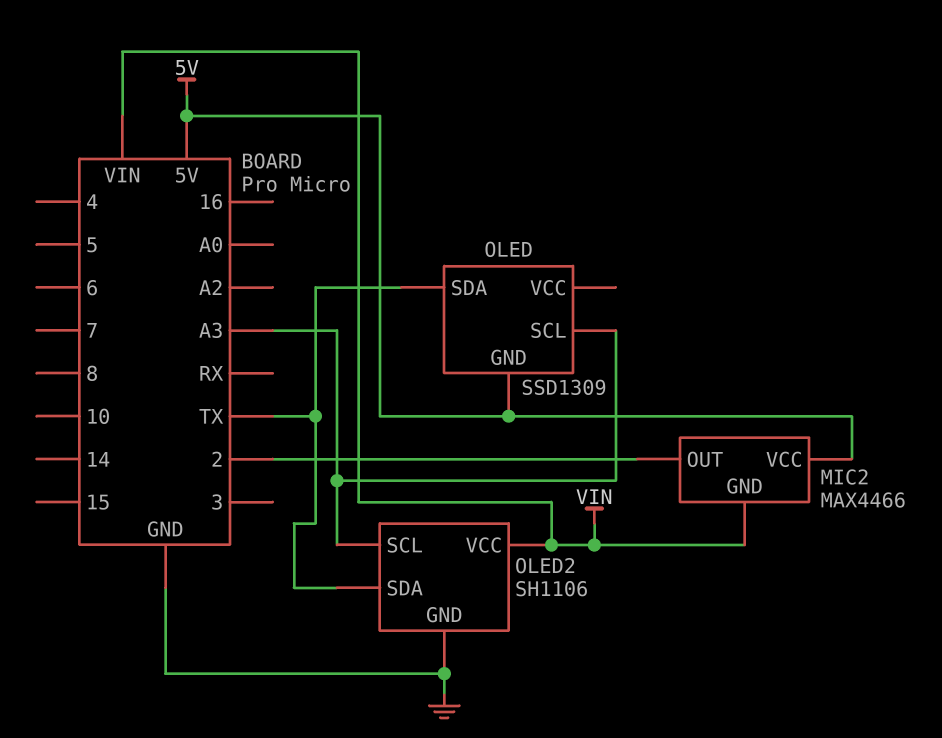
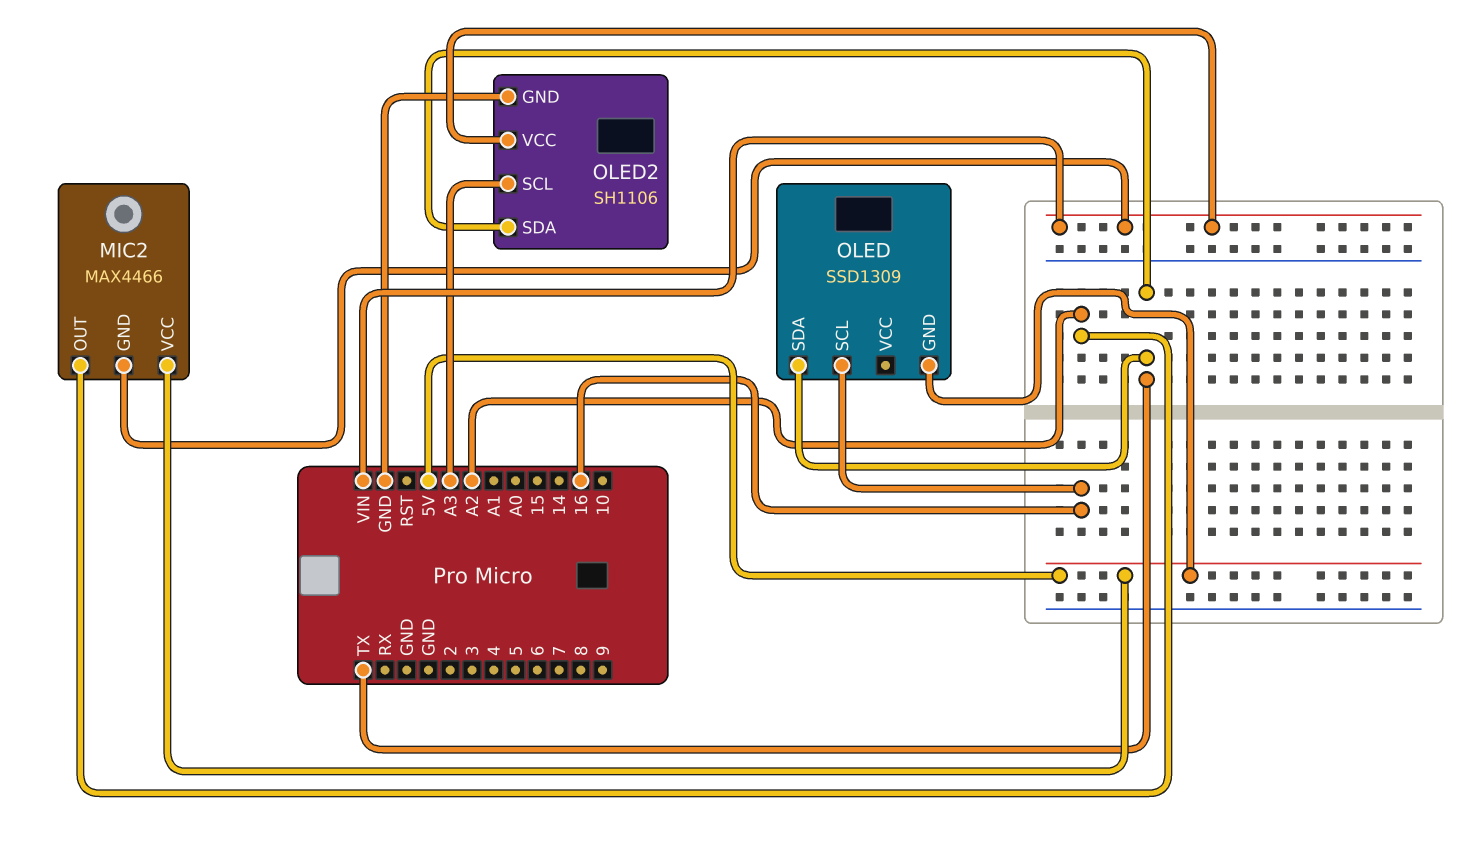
MIC2 pin OUT: 2 -> A2
OLED pin SCL: A3 -> 16

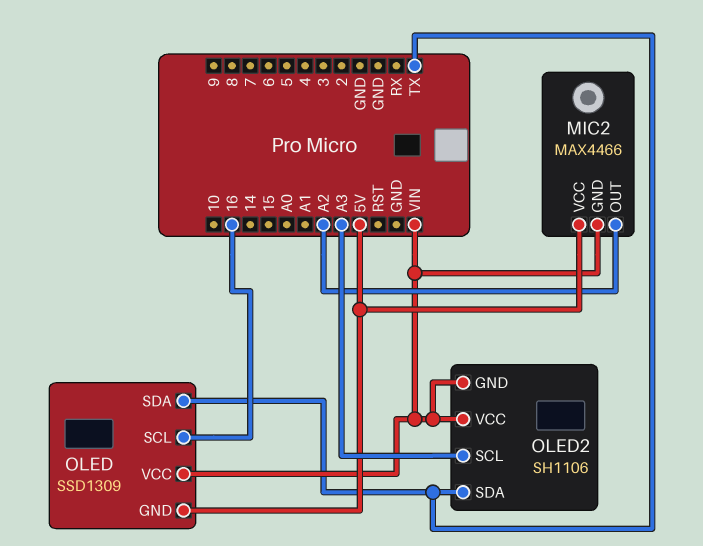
OLED pin VCC: none -> VIN
OLED2 pin GND: GND -> VIN

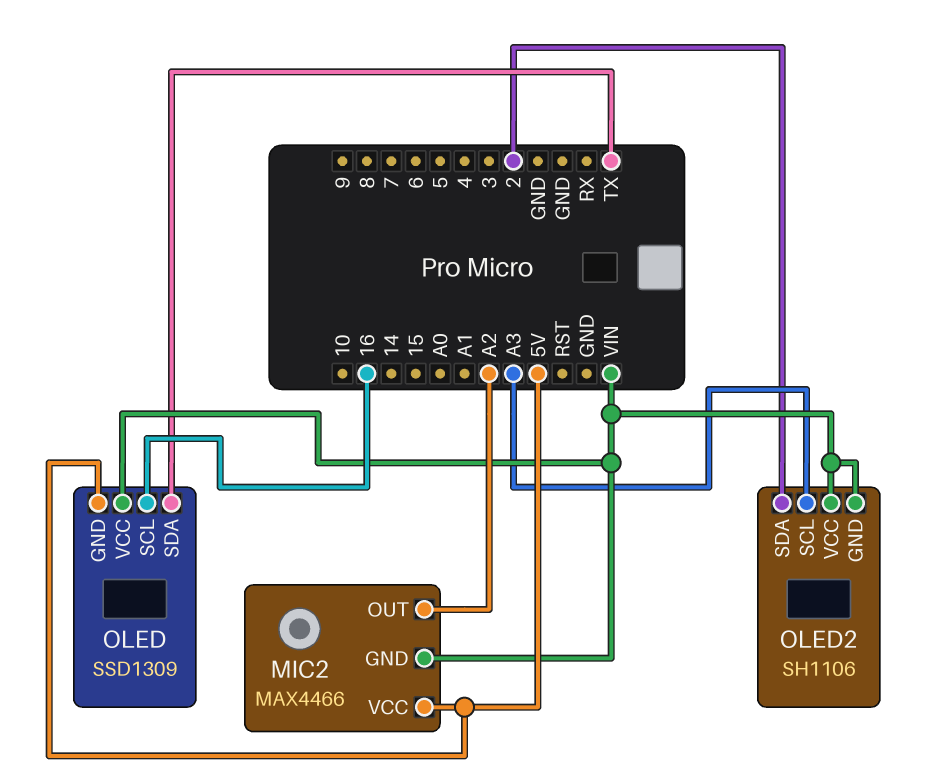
OLED2 pin SDA: TX -> 2

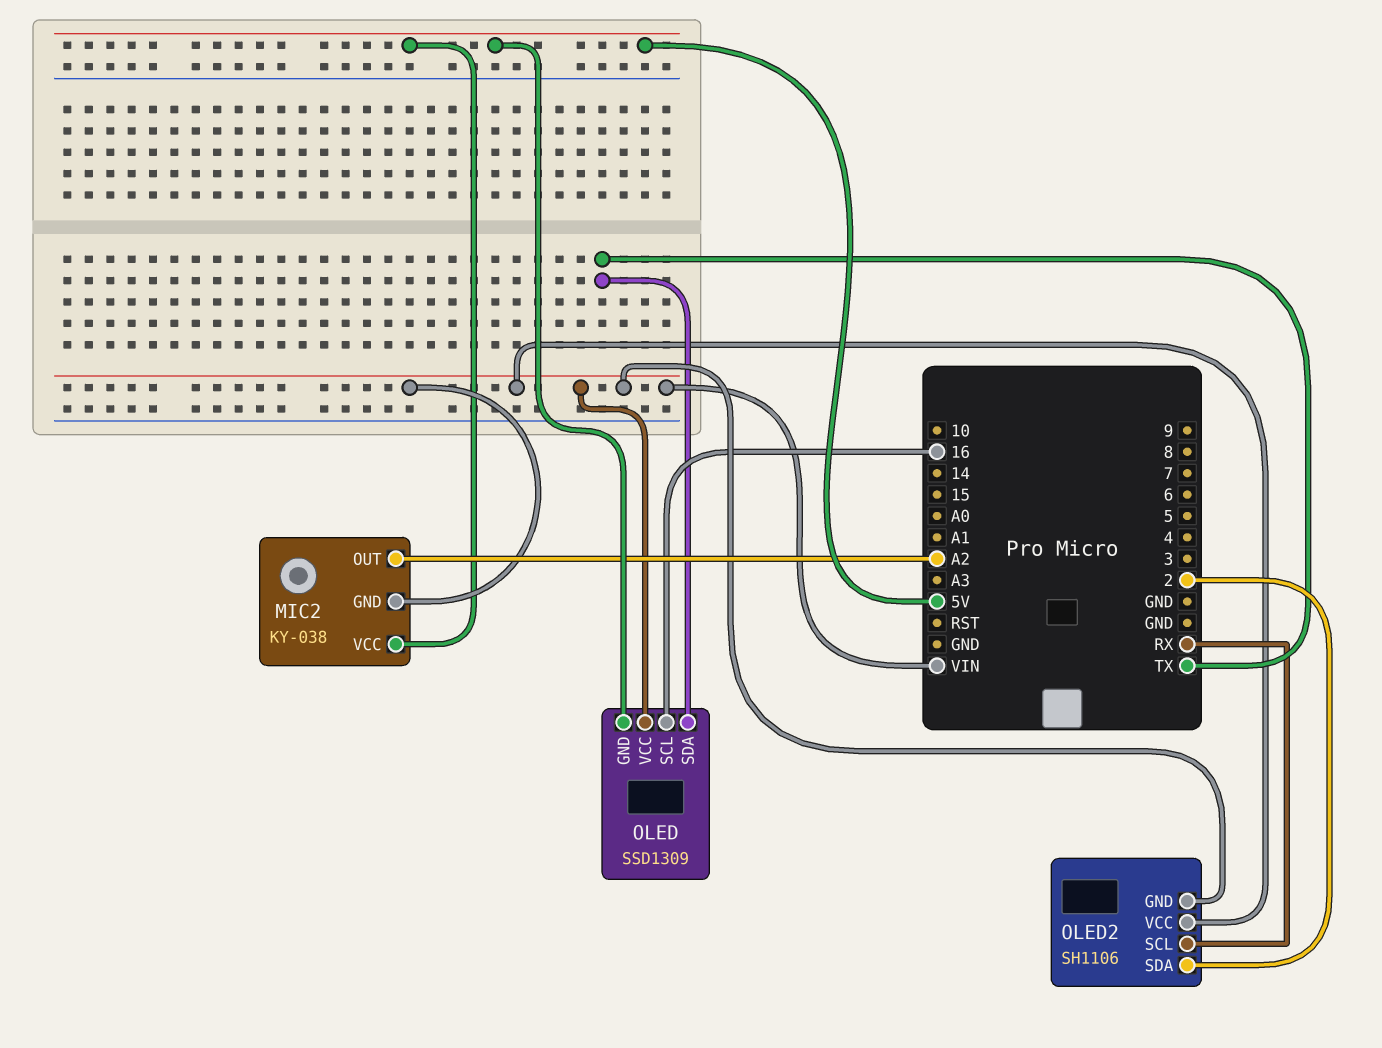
MIC2: MAX4466 -> KY-038
OLED2 pin SCL: A3 -> RX

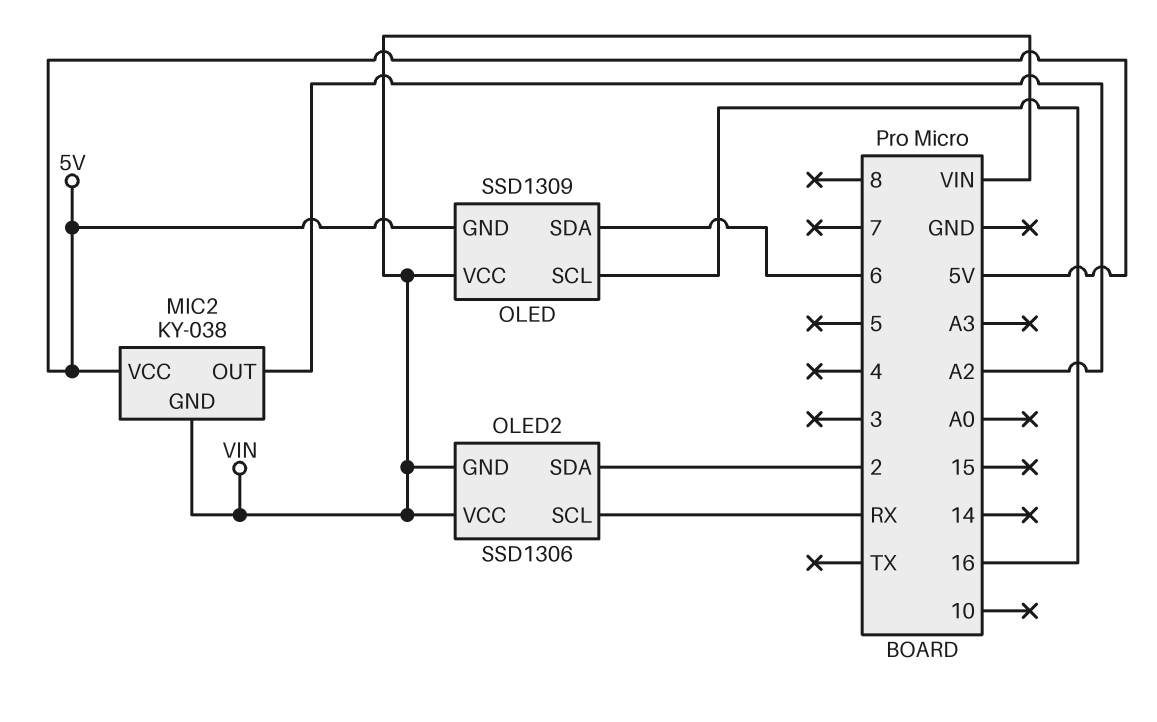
OLED pin SDA: TX -> 6
OLED2: SH1106 -> SSD1306

